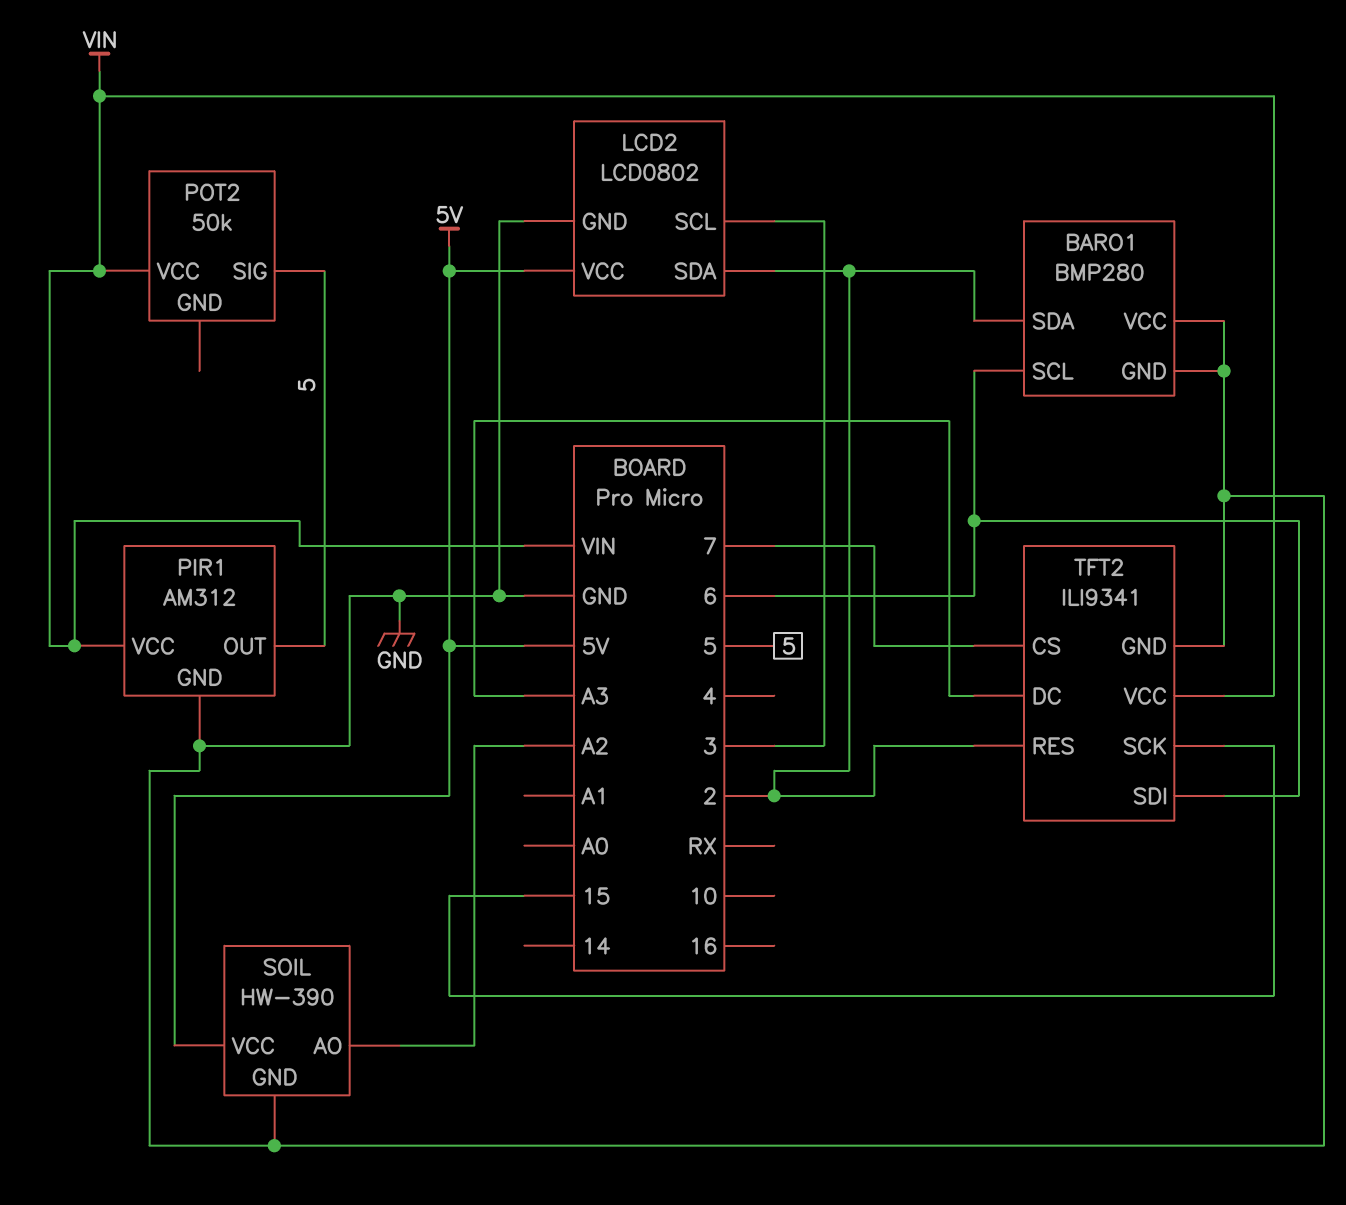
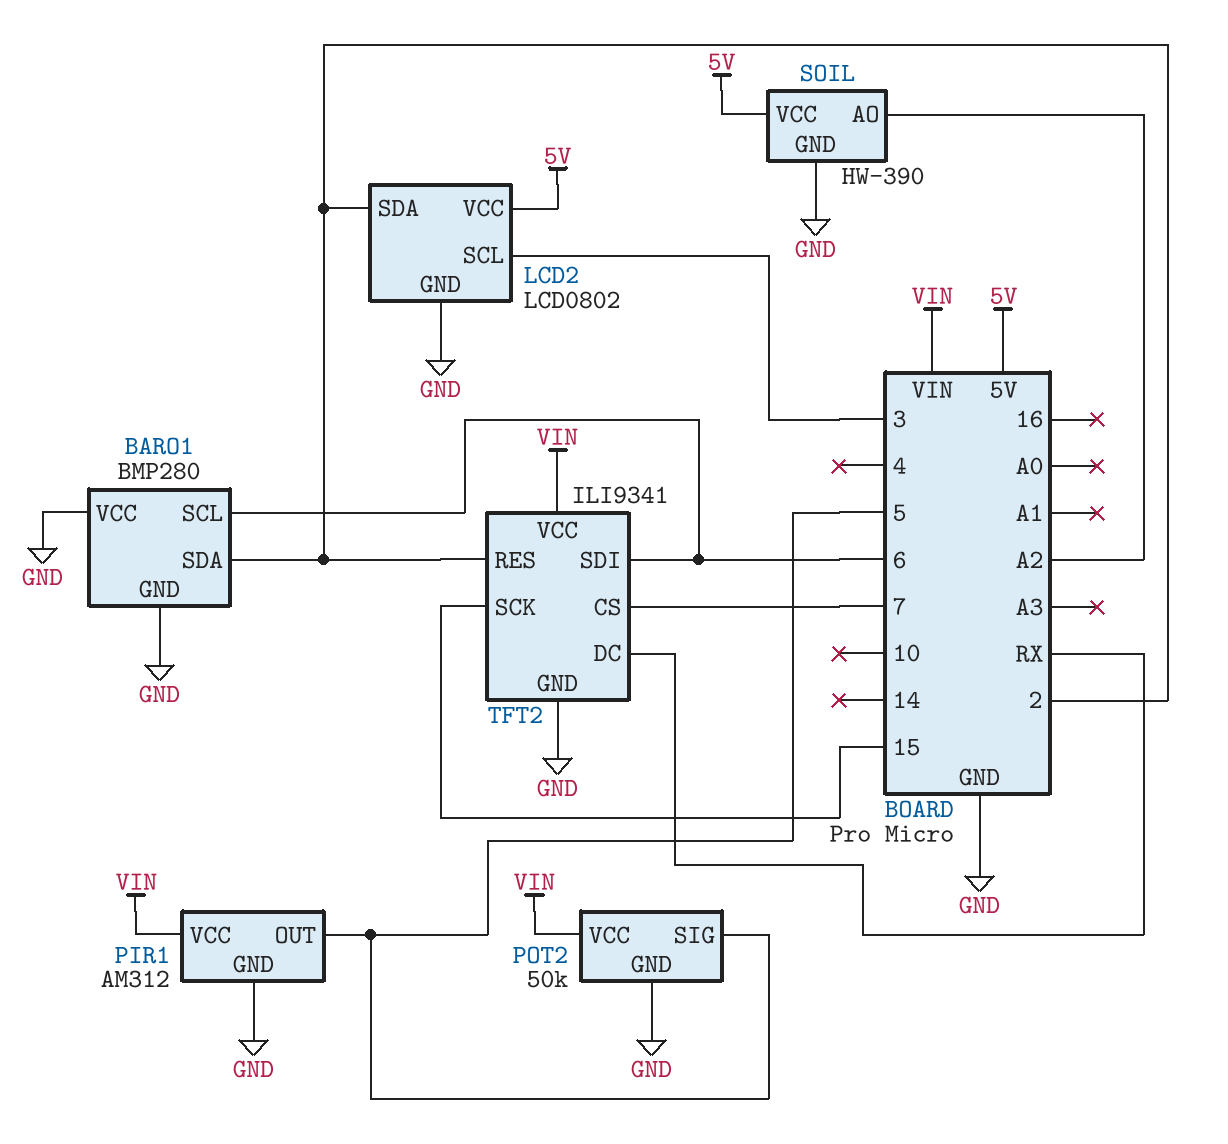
POT2 pin GND: none -> GND
TFT2 pin DC: A3 -> RX

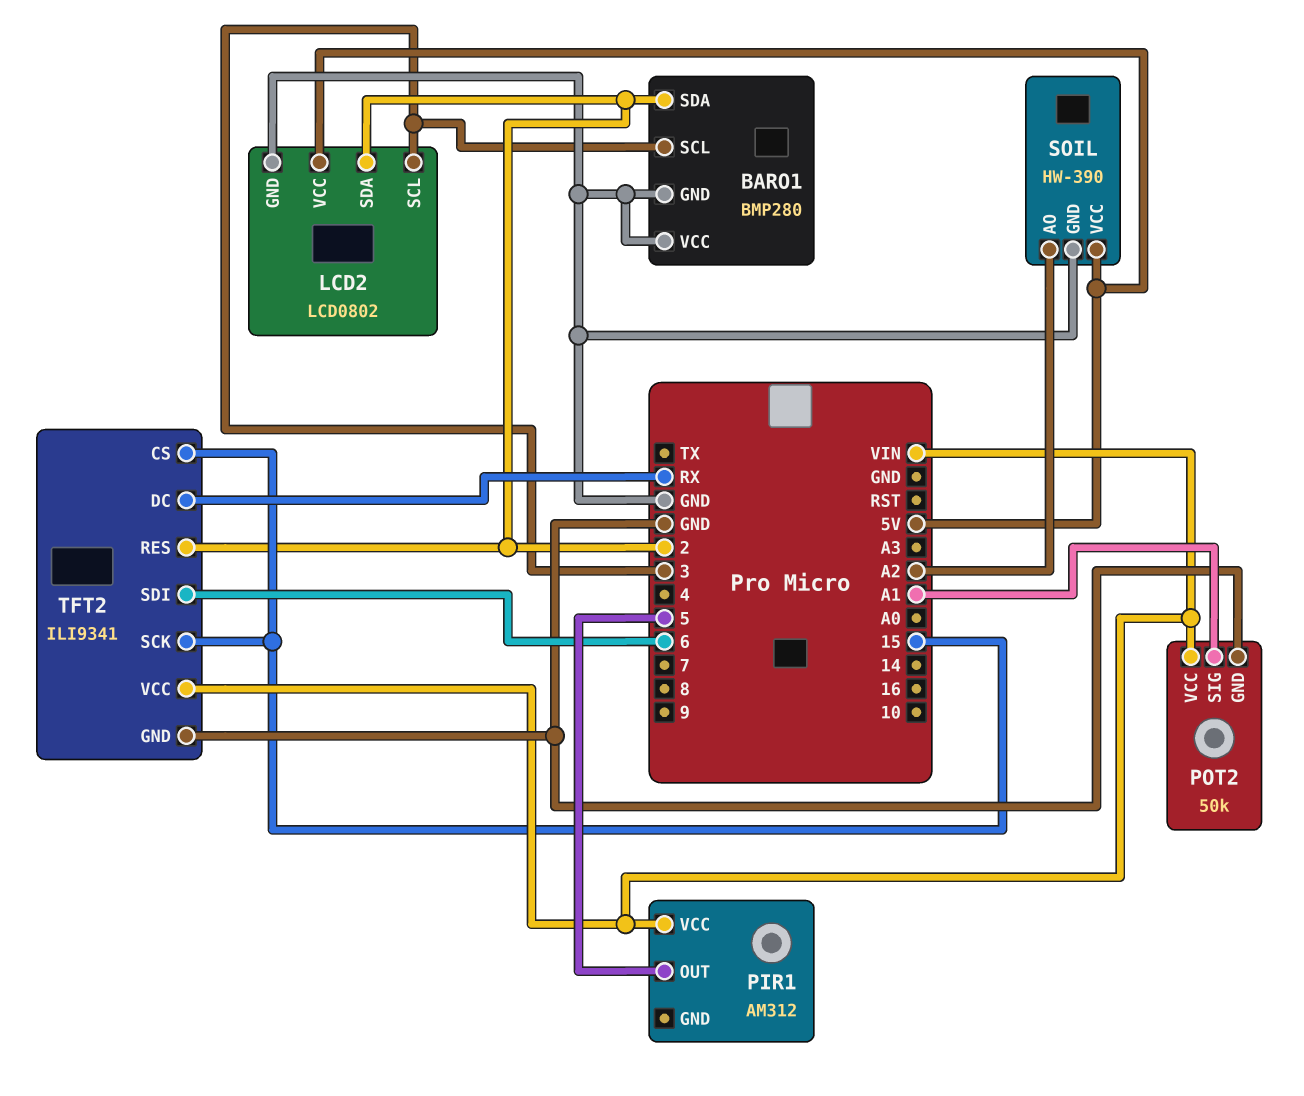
BARO1 pin SCL: 6 -> 3
PIR1 pin GND: GND -> none
POT2 pin SIG: 5 -> A1
TFT2 pin CS: 7 -> 15

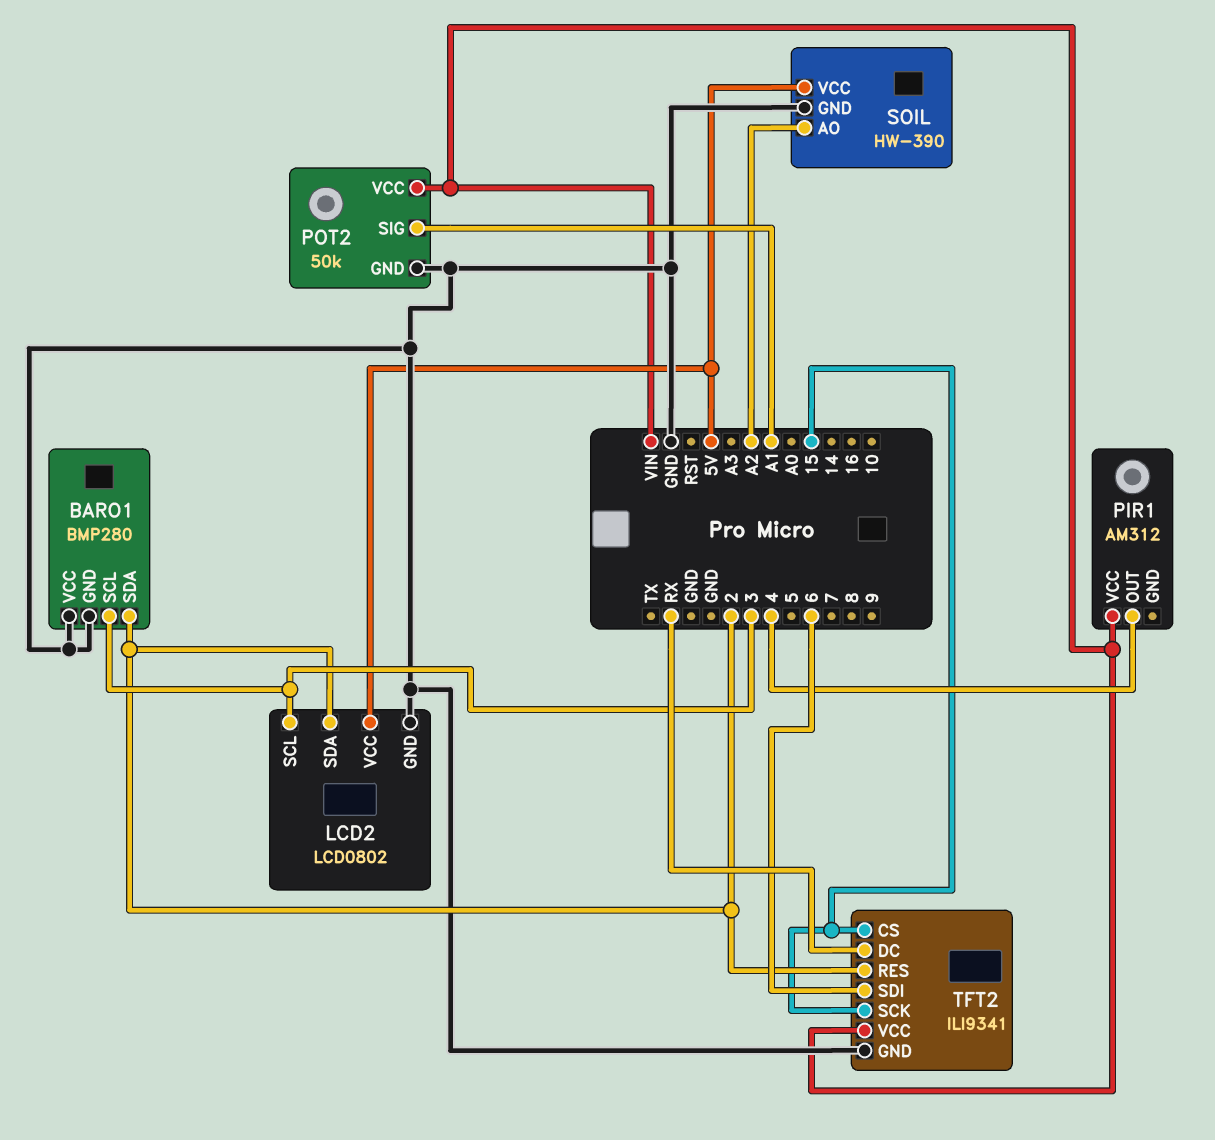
PIR1 pin OUT: 5 -> 4

